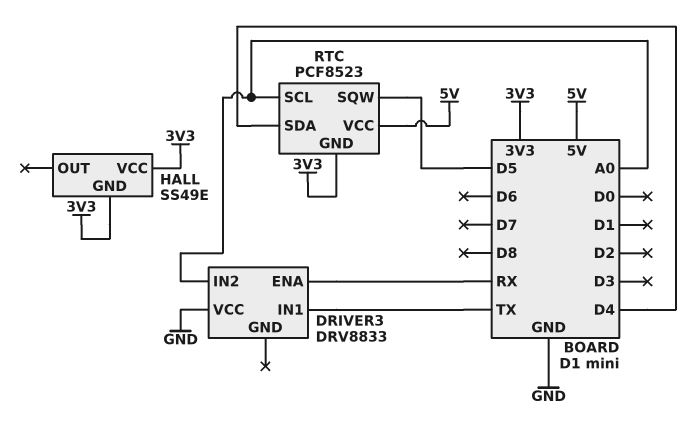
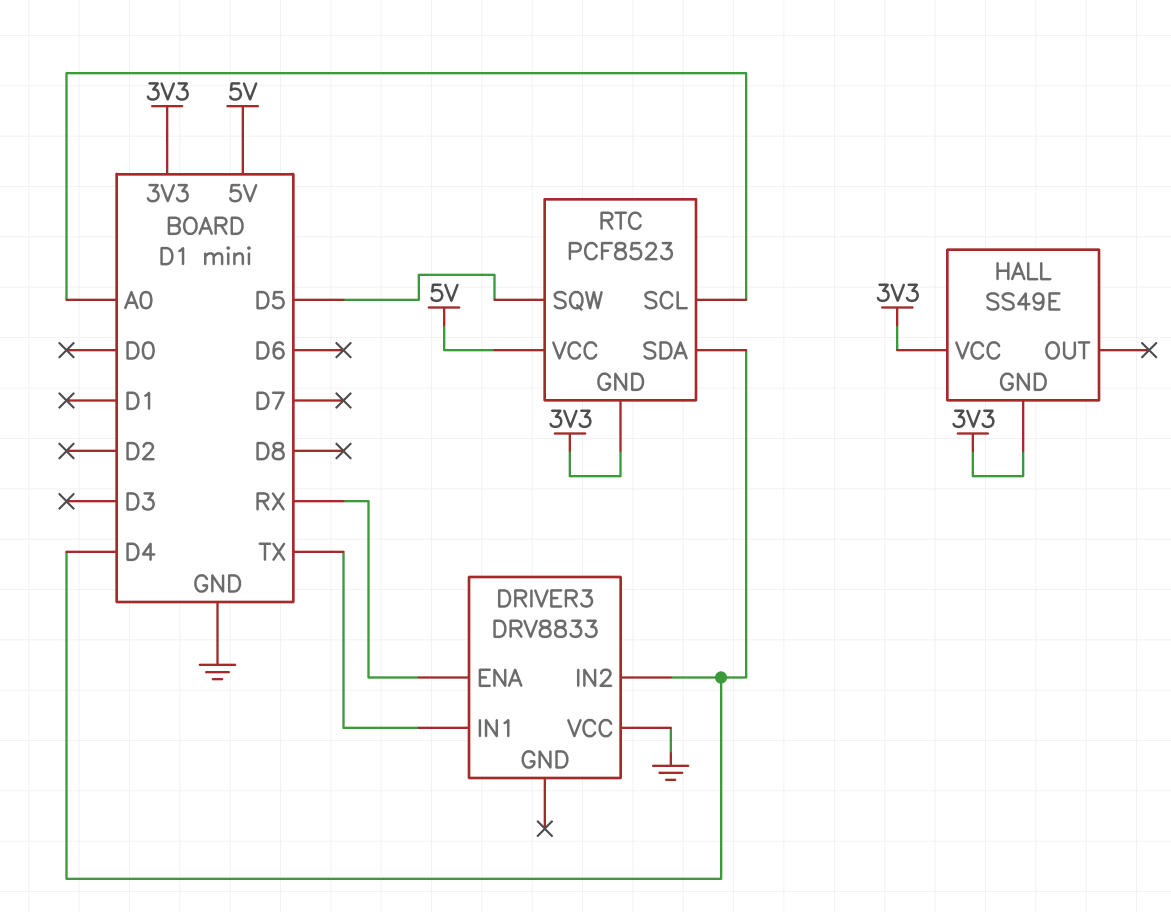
DRIVER3 pin IN2: A0 -> D4

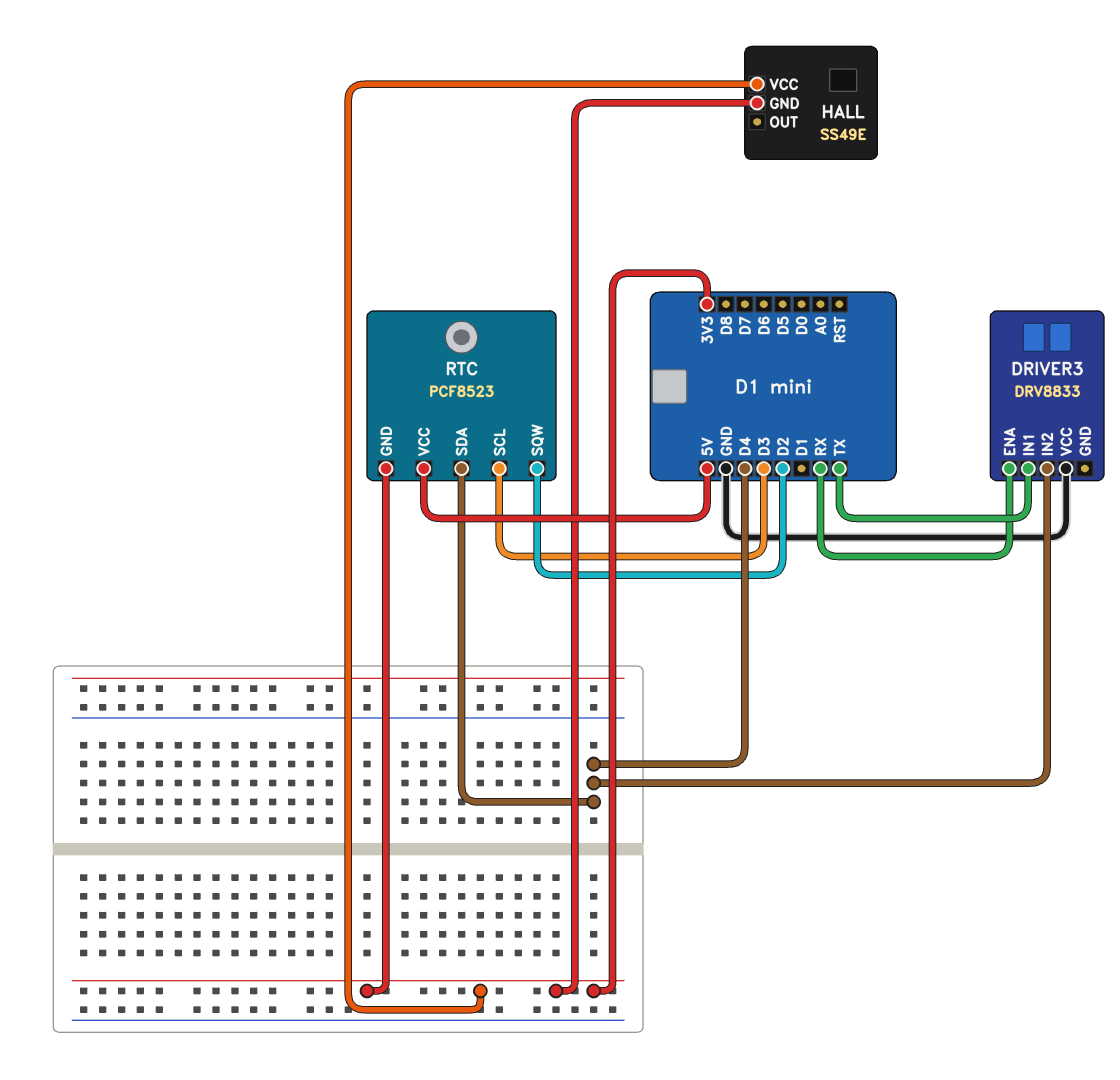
RTC pin SCL: A0 -> D3
RTC pin SQW: D5 -> D2

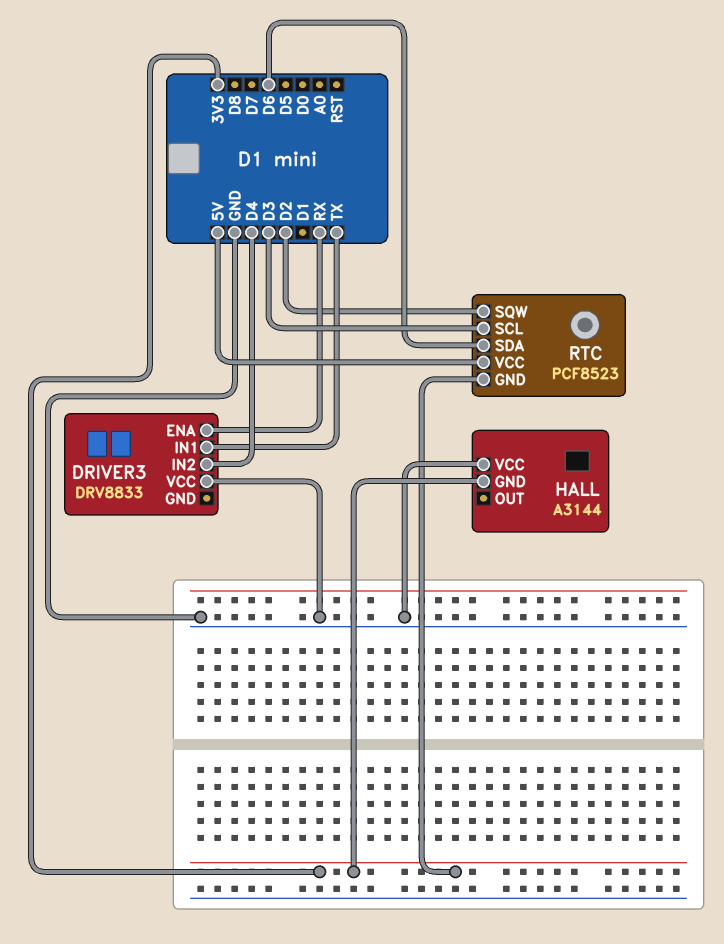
HALL: SS49E -> A3144
HALL pin VCC: 3V3 -> GND
RTC pin SDA: D4 -> D6

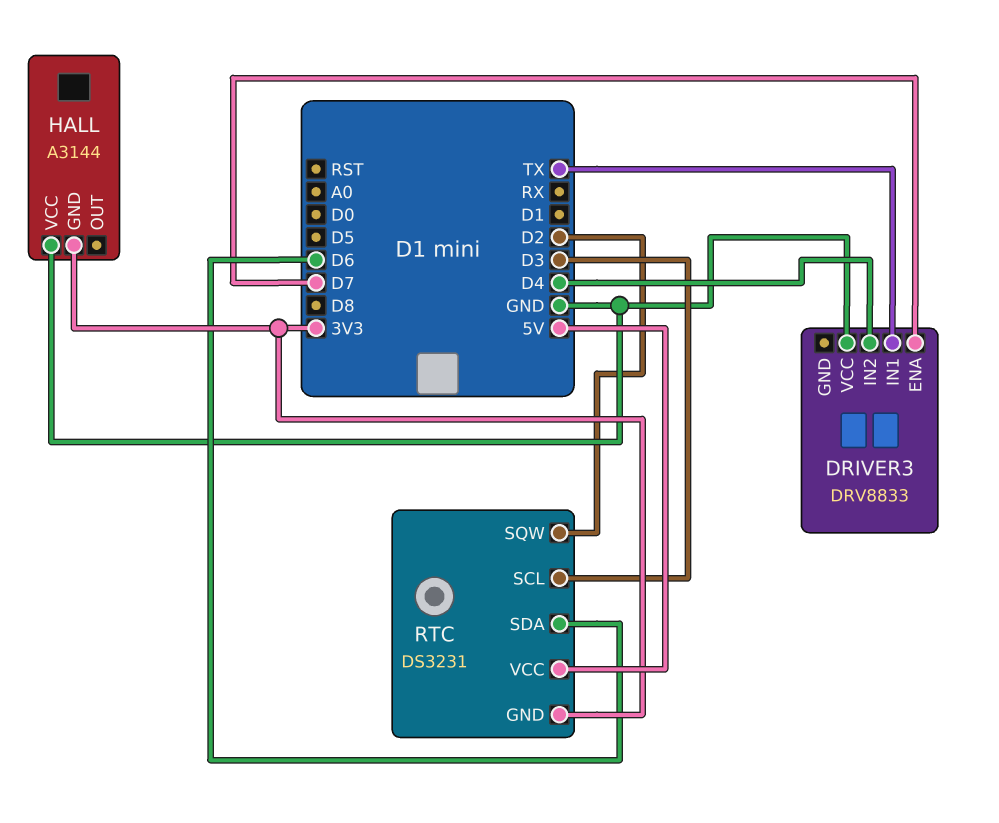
DRIVER3 pin ENA: RX -> D7
RTC: PCF8523 -> DS3231

